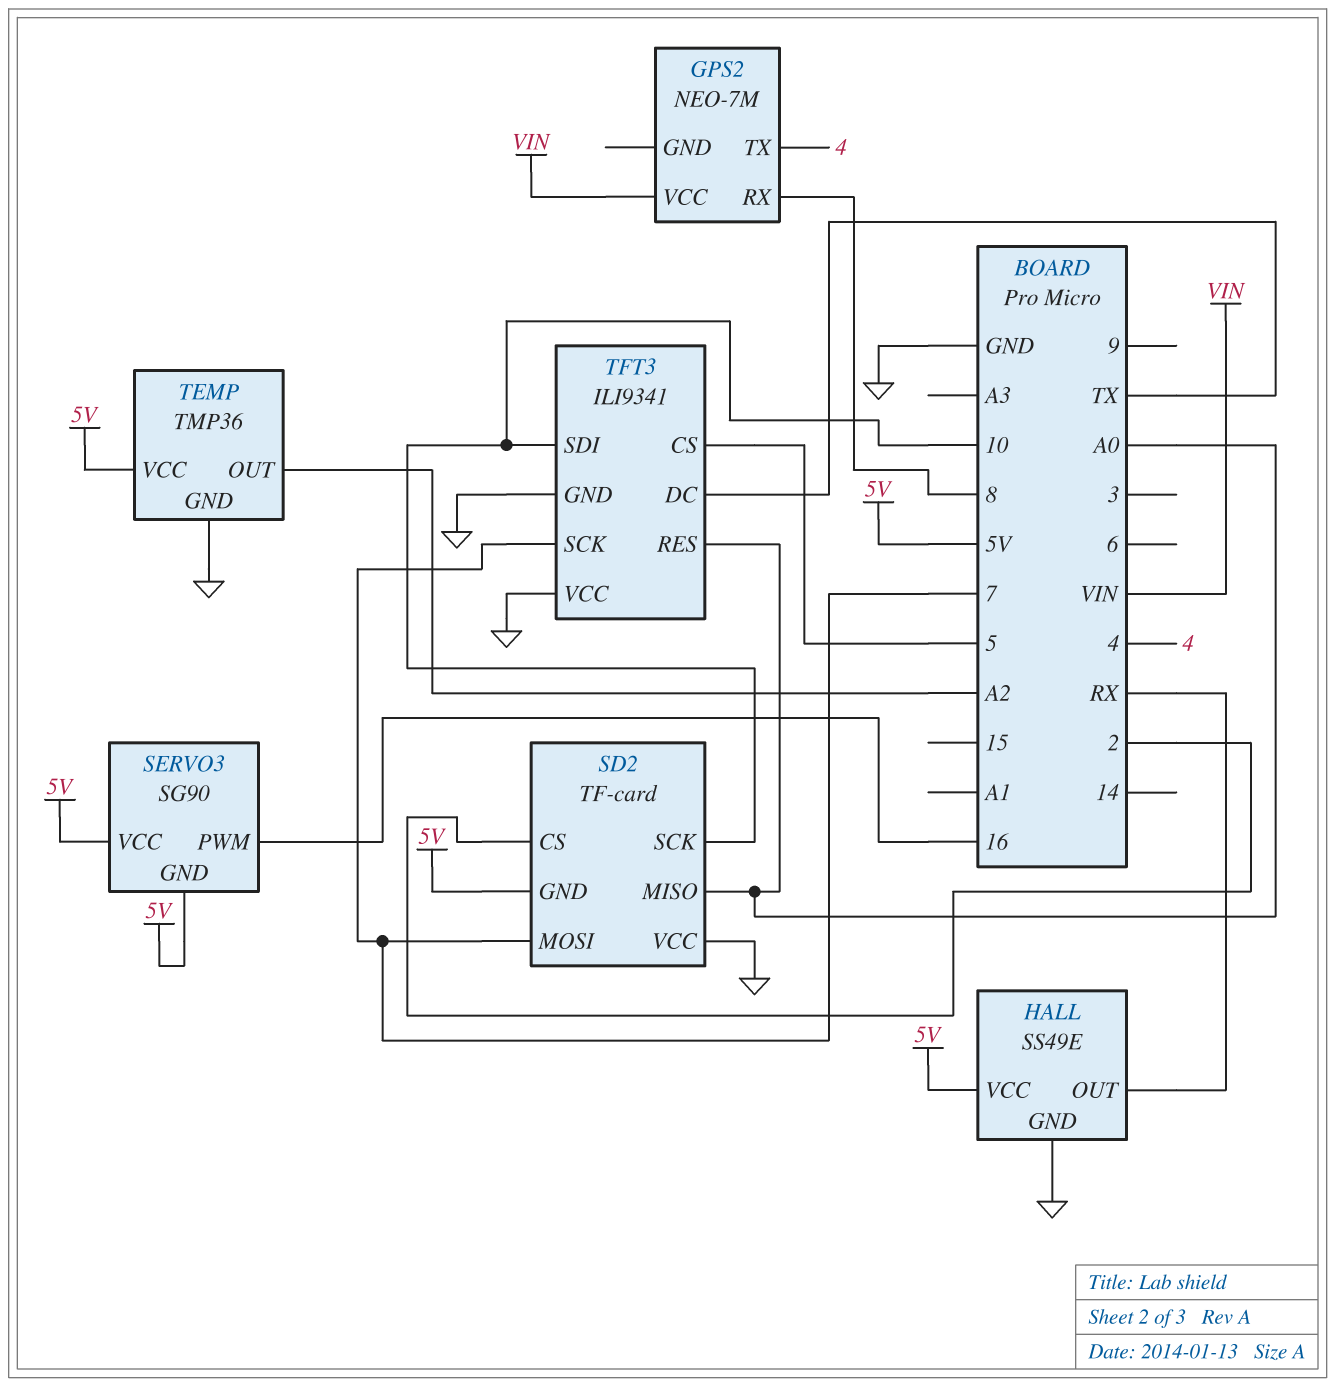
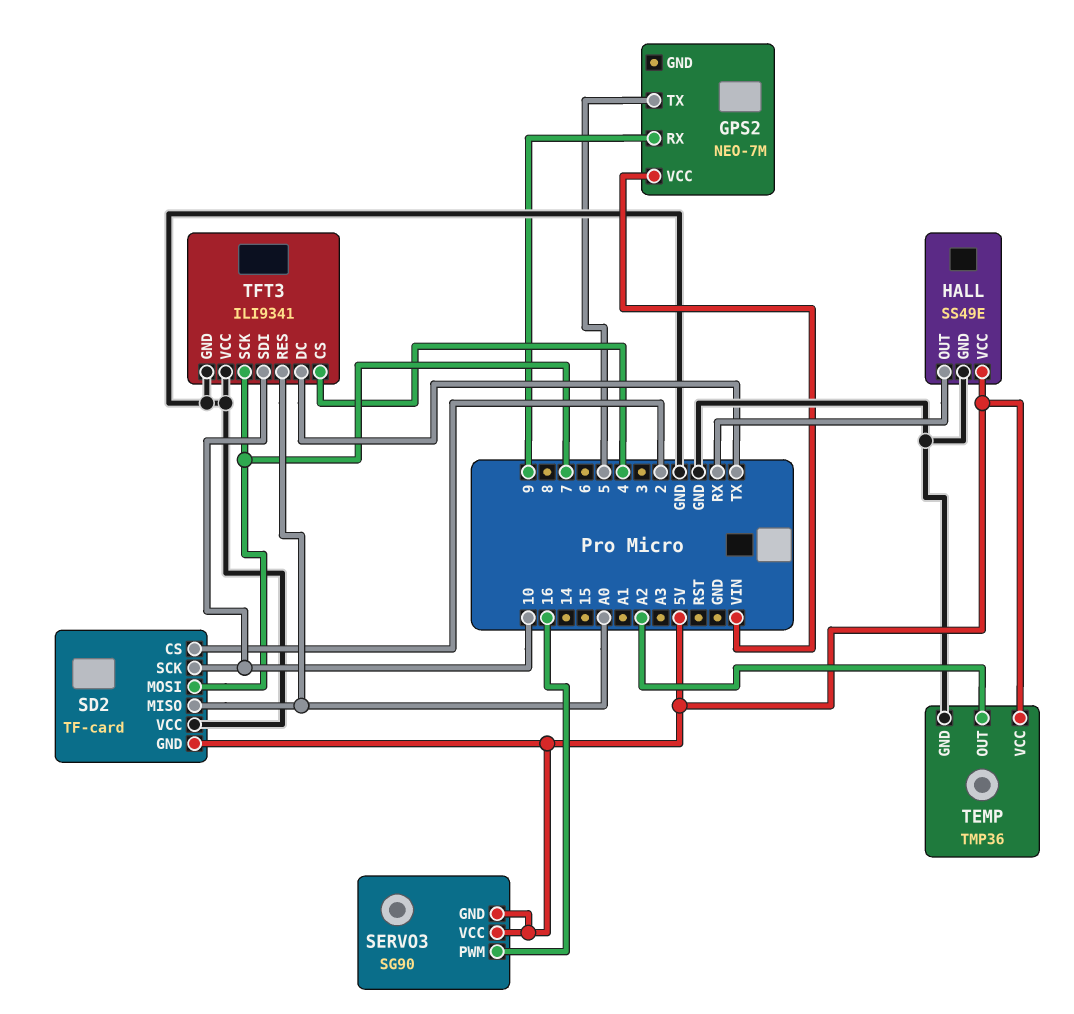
GPS2 pin RX: 8 -> 9
GPS2 pin TX: 4 -> 5
TFT3 pin CS: 5 -> 4

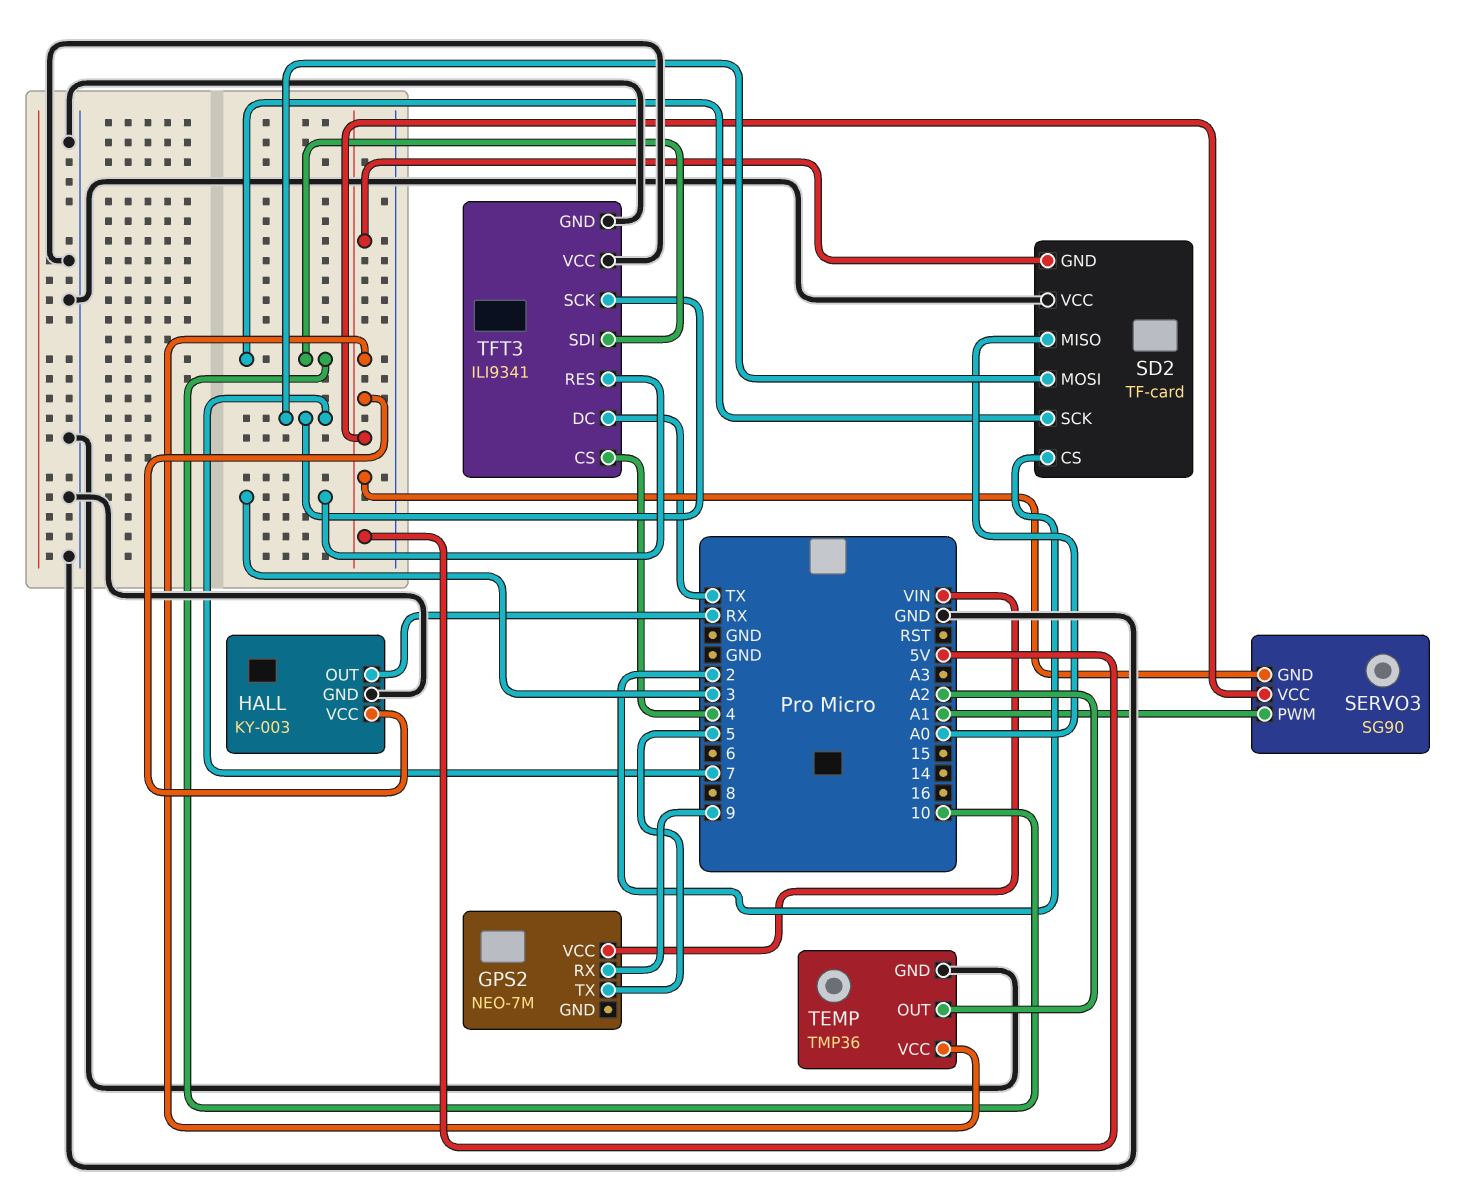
HALL: SS49E -> KY-003
SERVO3 pin PWM: 16 -> A1
TFT3 pin RES: A0 -> 3

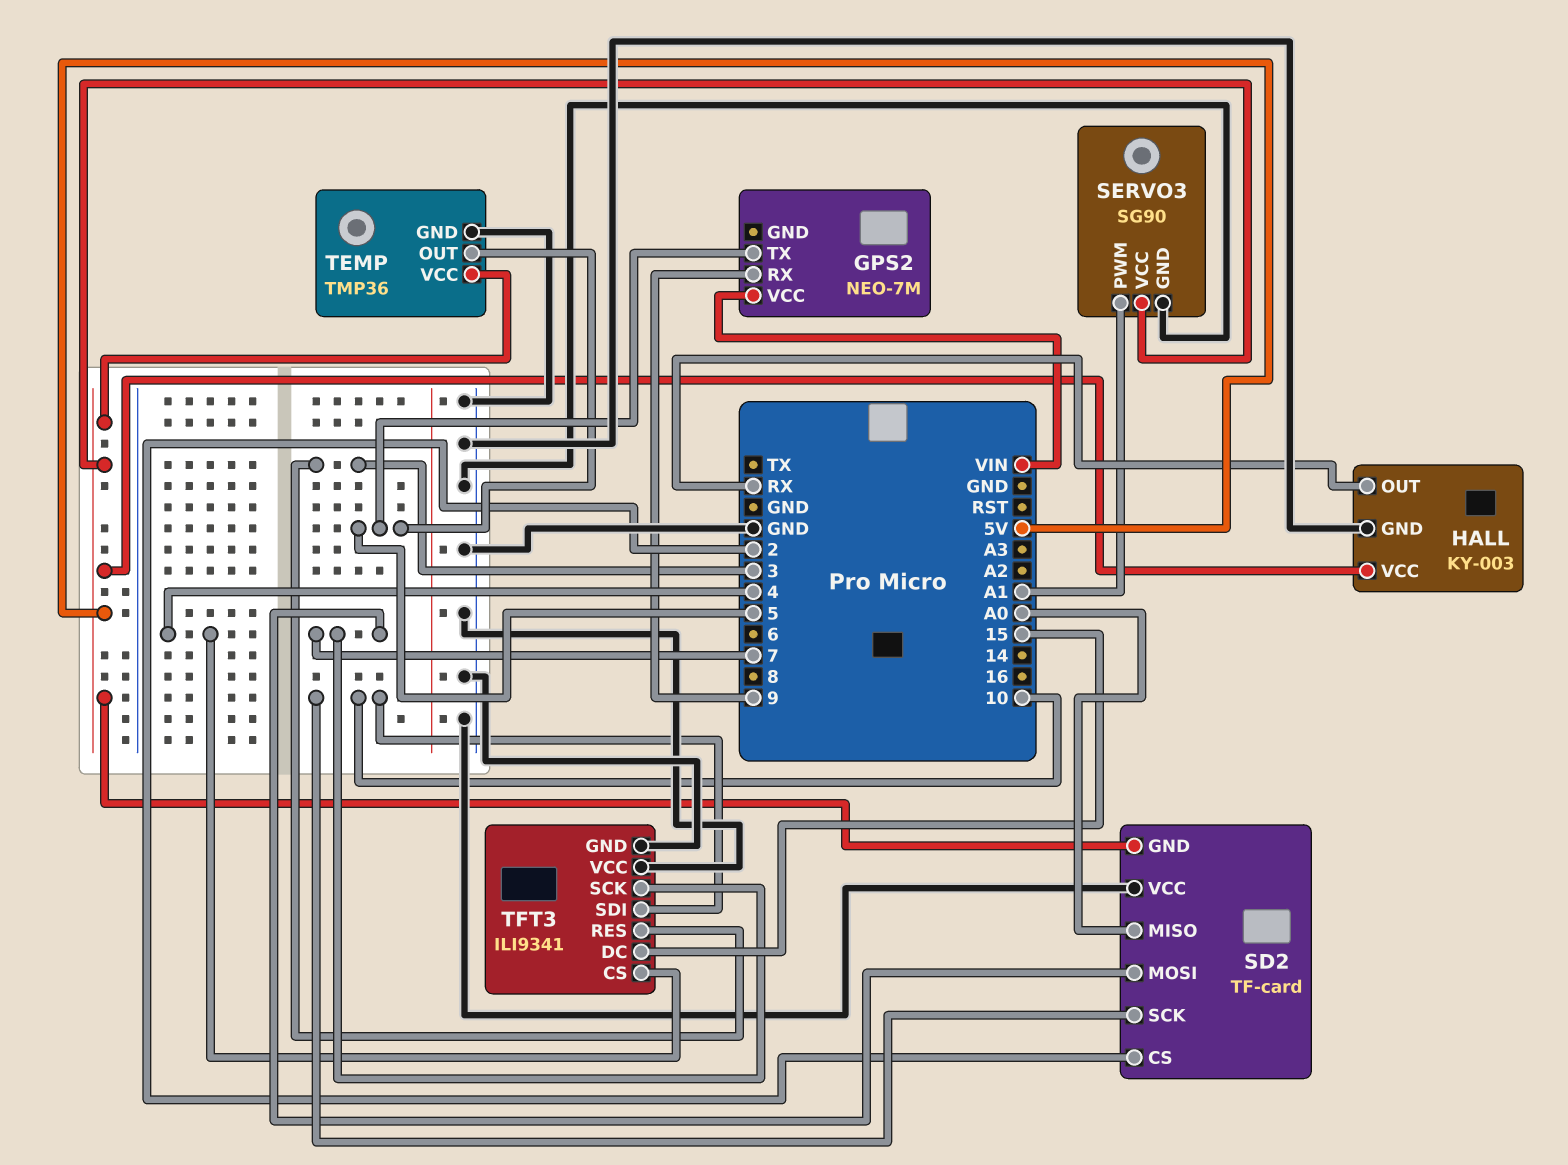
SERVO3 pin GND: 5V -> GND
TEMP pin OUT: A2 -> 5
TFT3 pin DC: TX -> 15

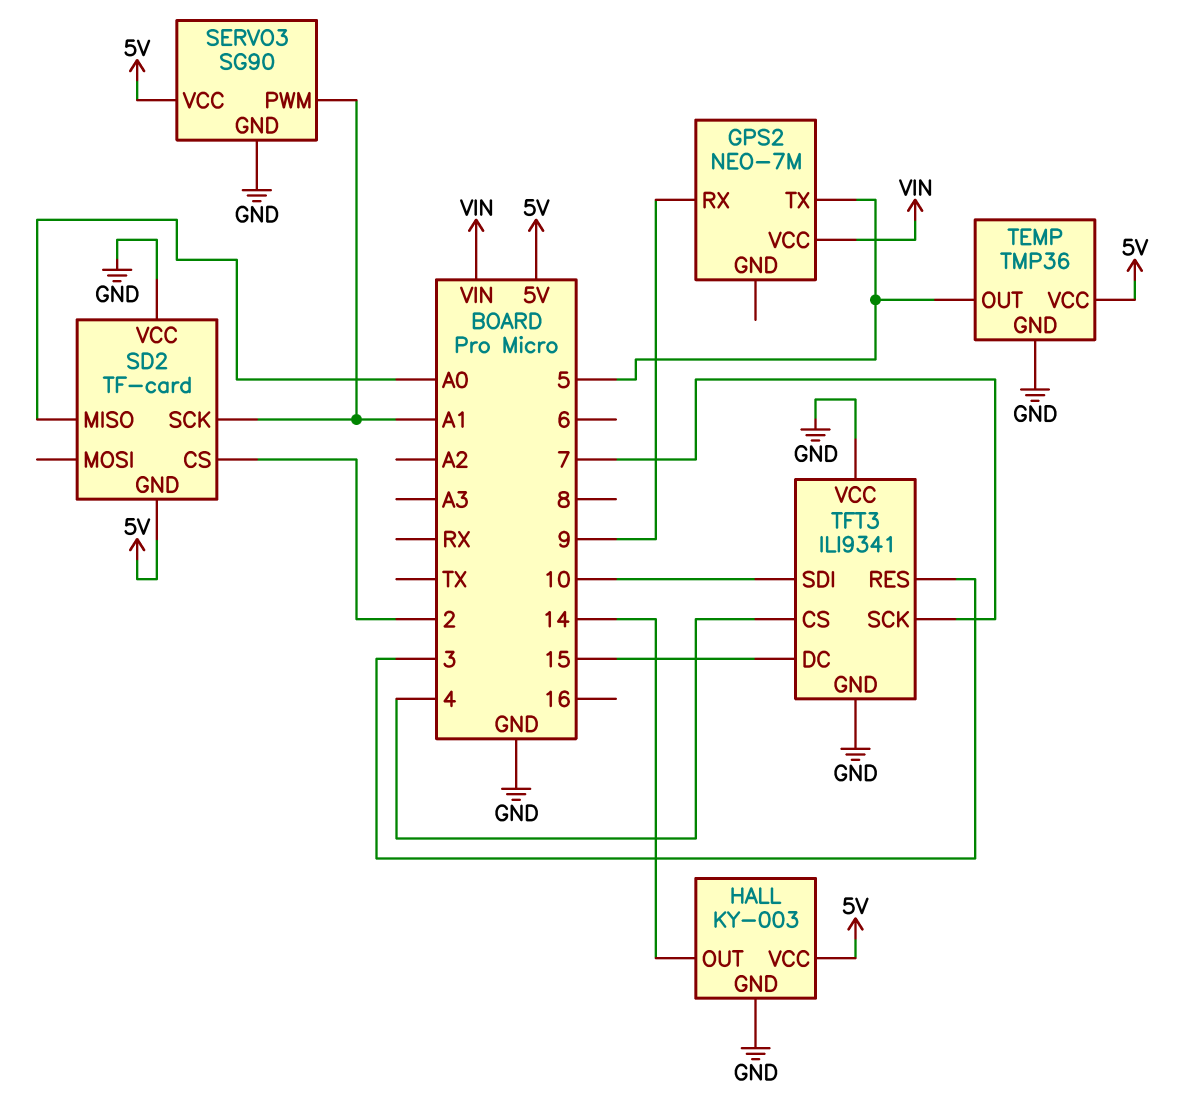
HALL pin OUT: RX -> 14
SD2 pin MOSI: 7 -> none
SD2 pin SCK: 10 -> A1

